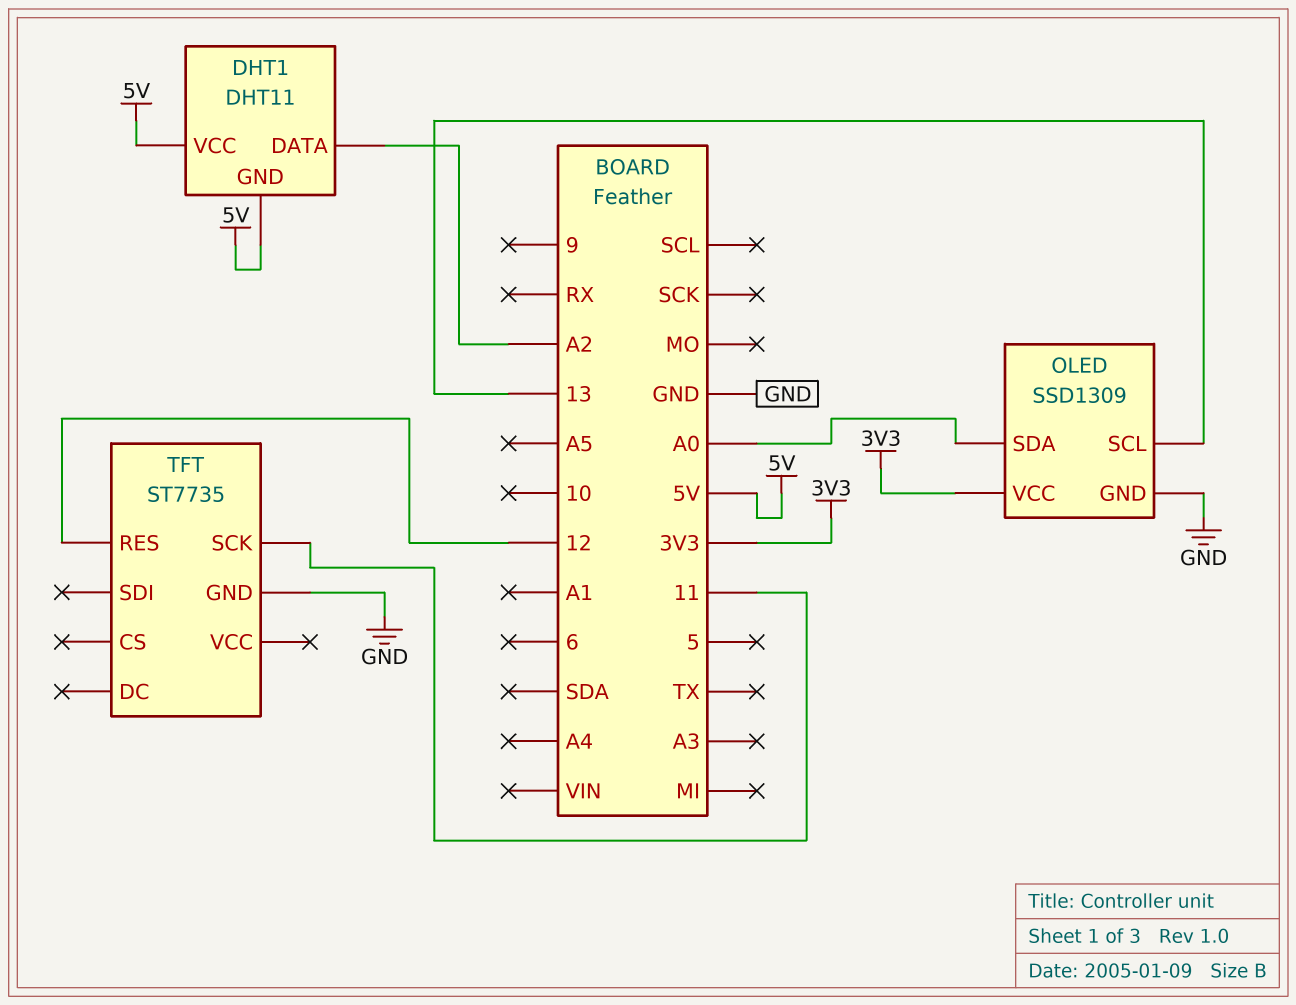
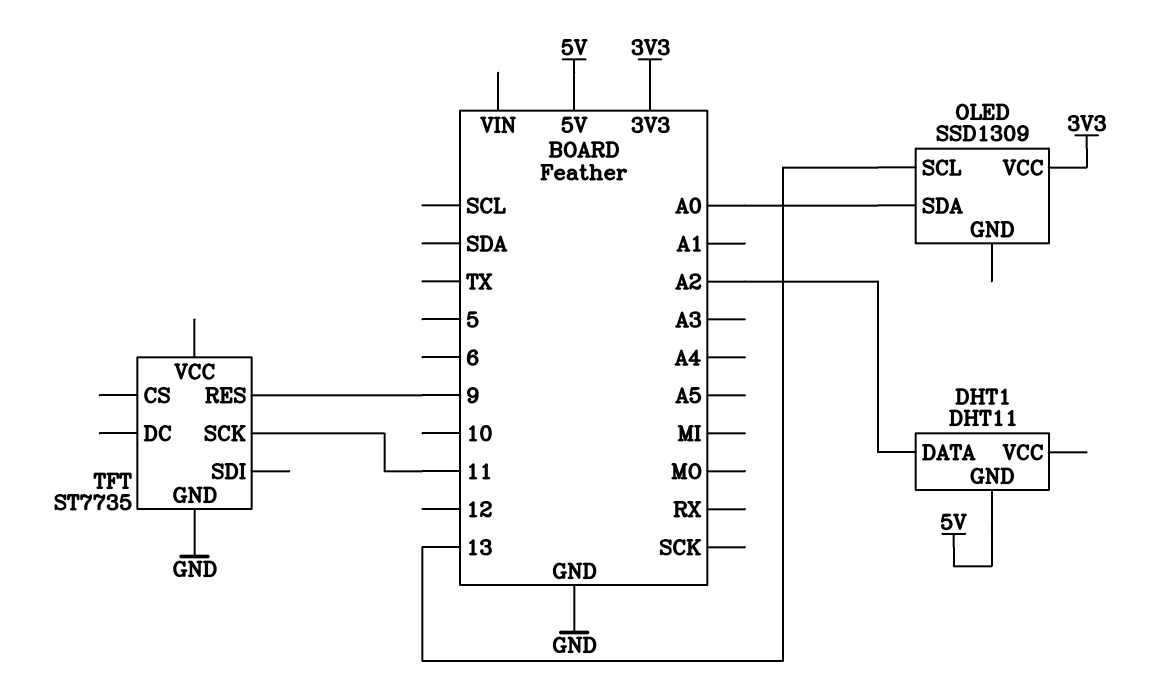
DHT1 pin VCC: 5V -> none
OLED pin GND: GND -> none
TFT pin RES: 12 -> 9

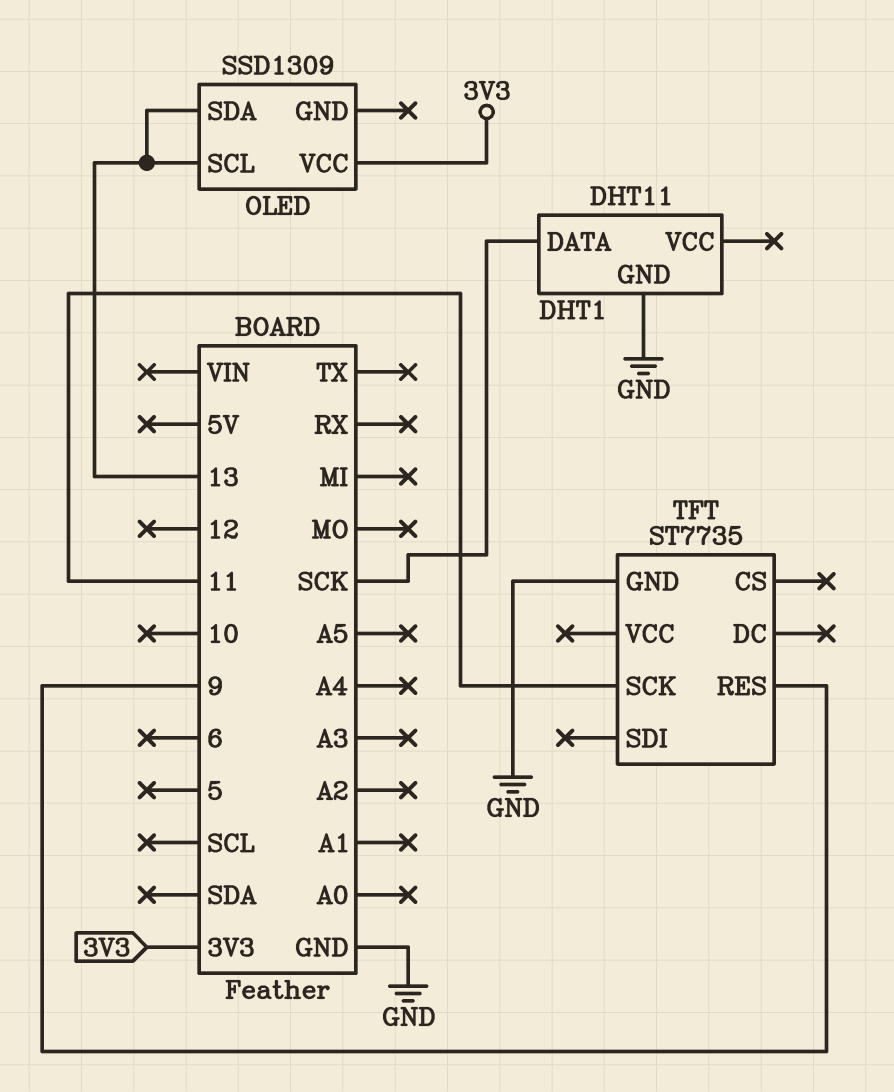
DHT1 pin DATA: A2 -> SCK
DHT1 pin GND: 5V -> GND
OLED pin SDA: A0 -> 13

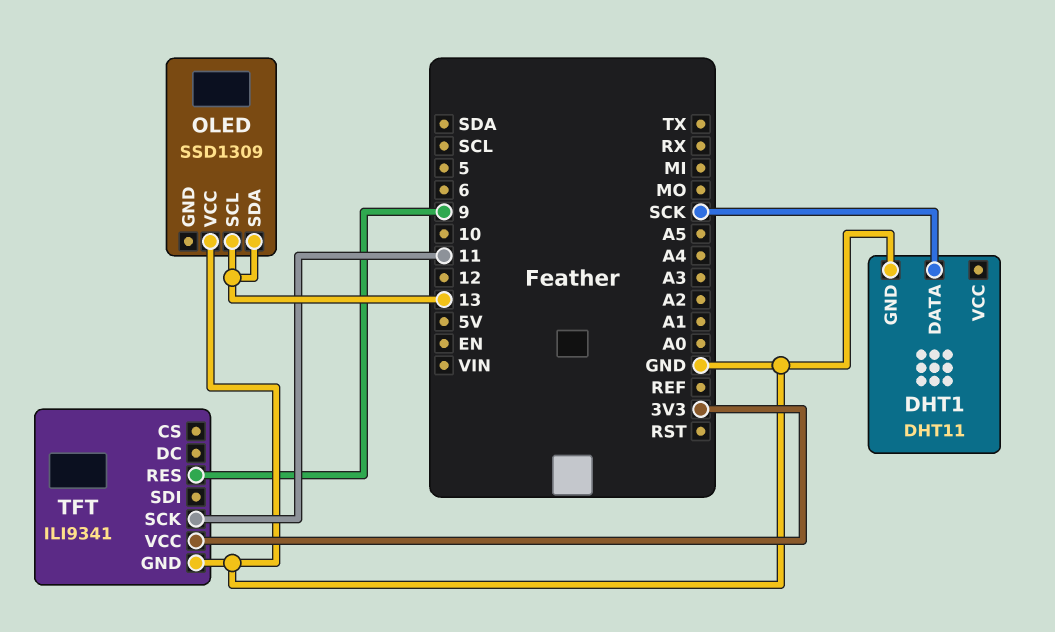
OLED pin VCC: 3V3 -> GND
TFT: ST7735 -> ILI9341
TFT pin VCC: none -> 3V3

